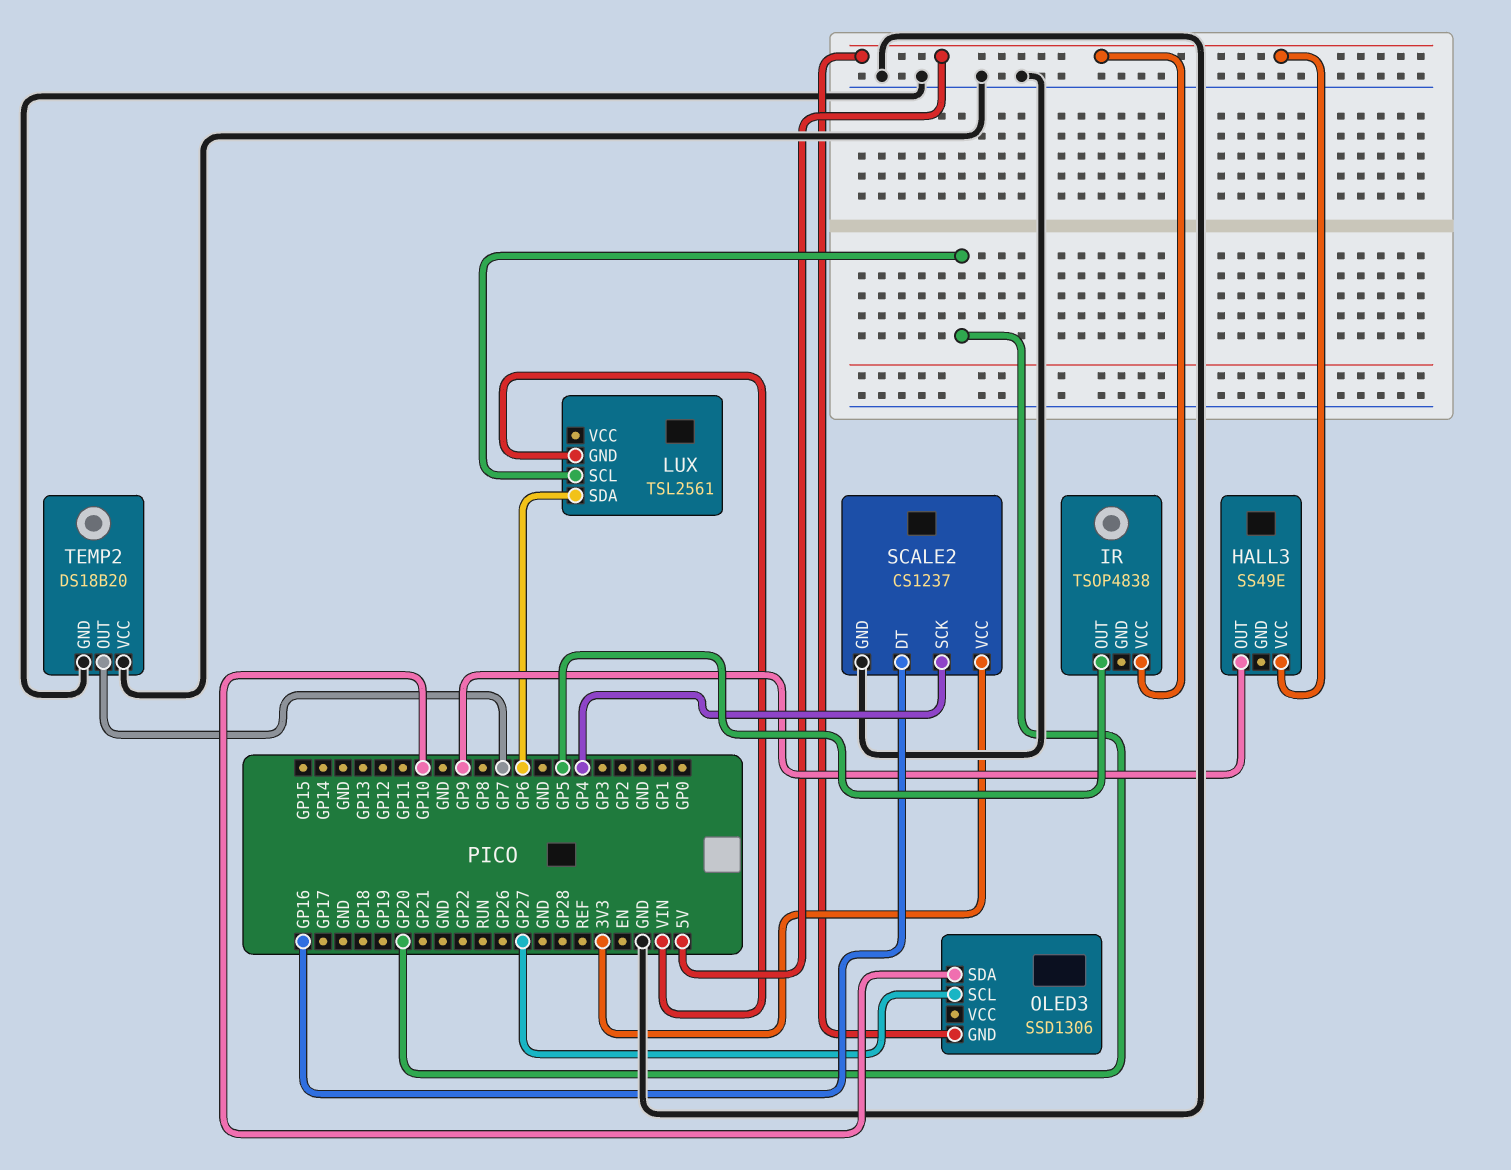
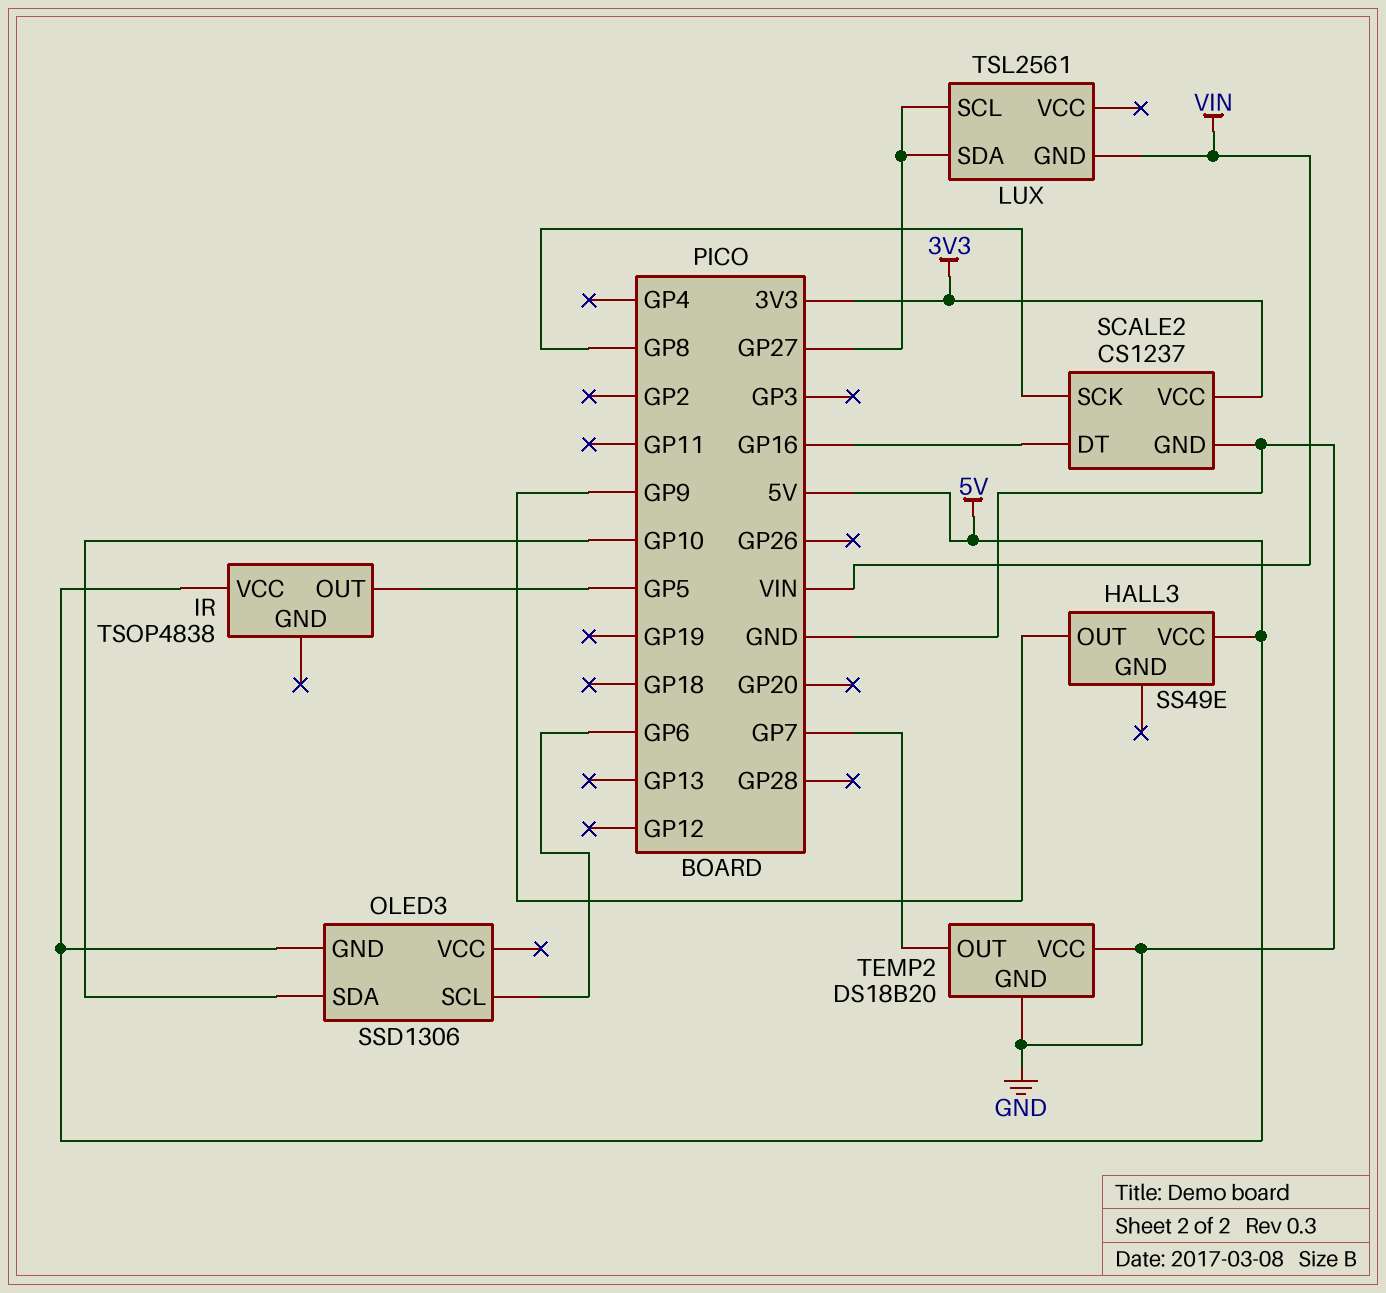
LUX pin SCL: GP20 -> GP27
LUX pin SDA: GP6 -> GP27
OLED3 pin SCL: GP27 -> GP6
SCALE2 pin SCK: GP4 -> GP8

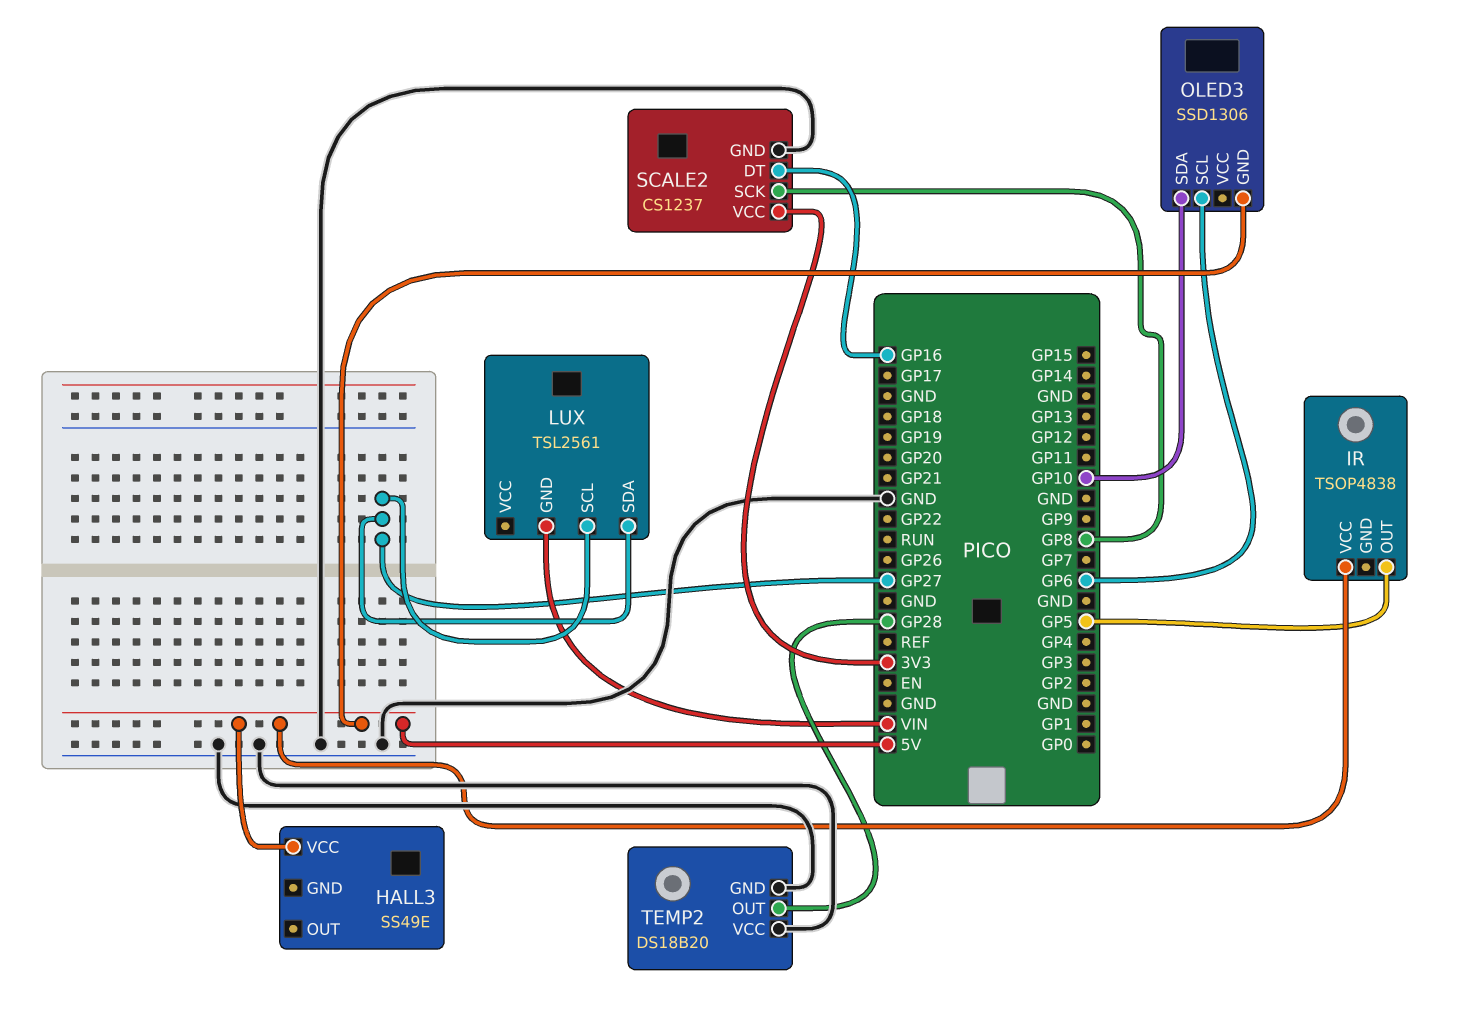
HALL3 pin OUT: GP9 -> none
TEMP2 pin OUT: GP7 -> GP28

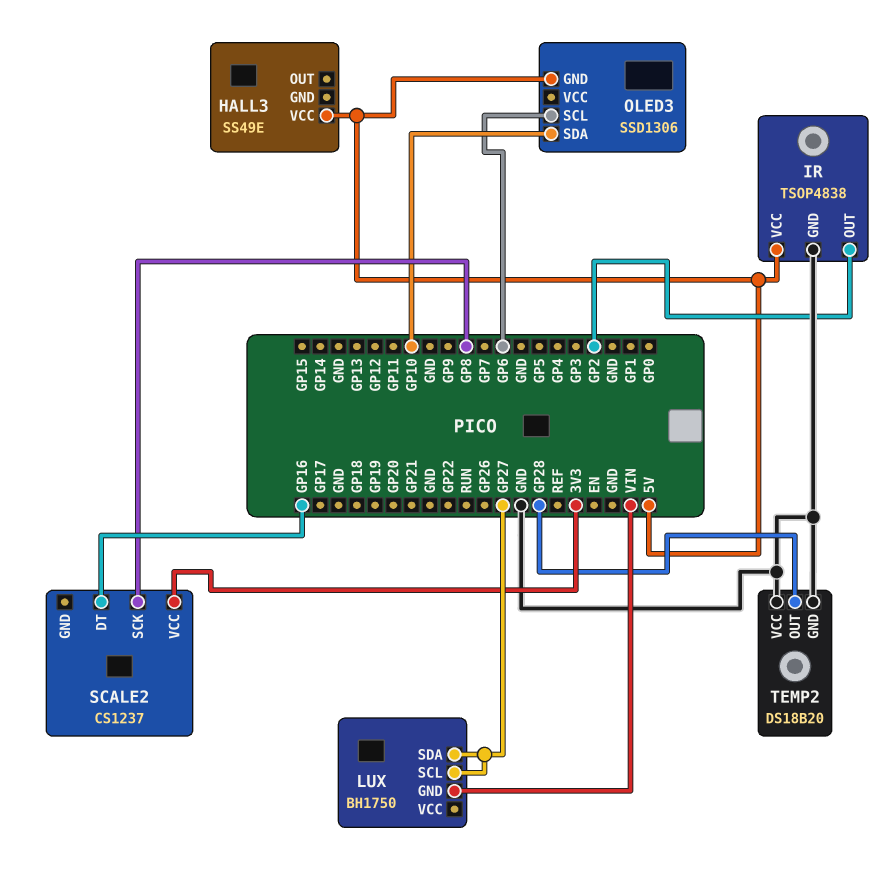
IR pin GND: none -> GND
IR pin OUT: GP5 -> GP2
LUX: TSL2561 -> BH1750
SCALE2 pin GND: GND -> none

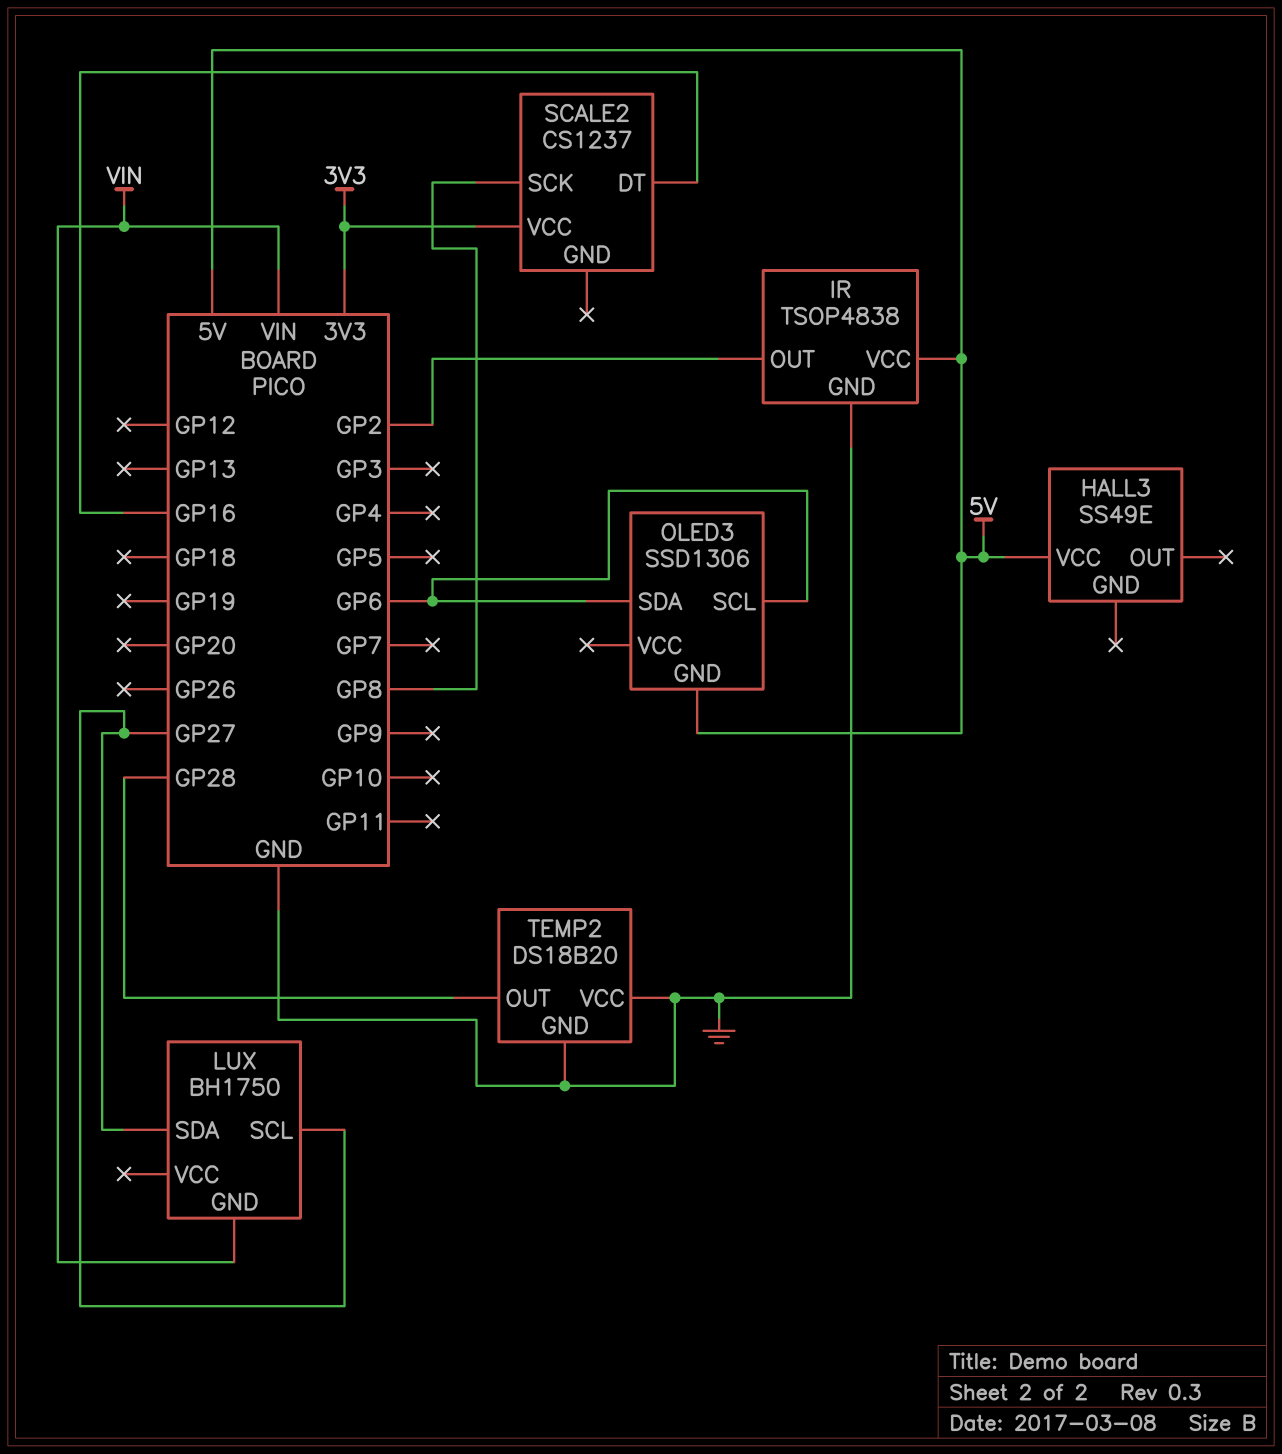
OLED3 pin SDA: GP10 -> GP6

